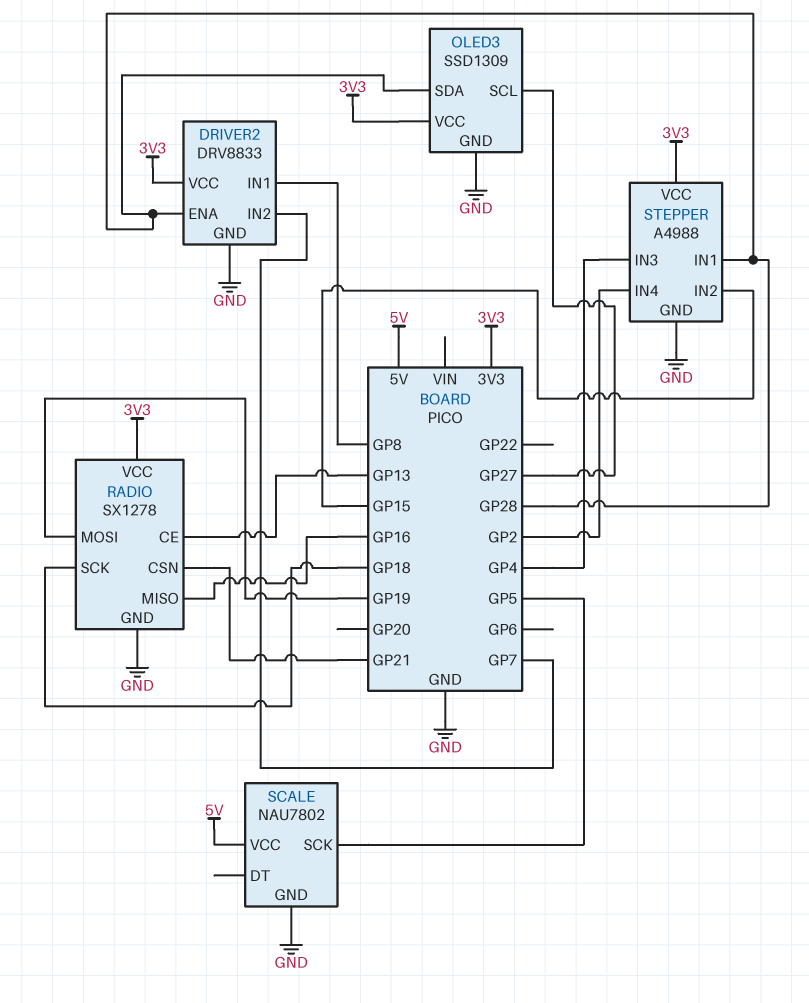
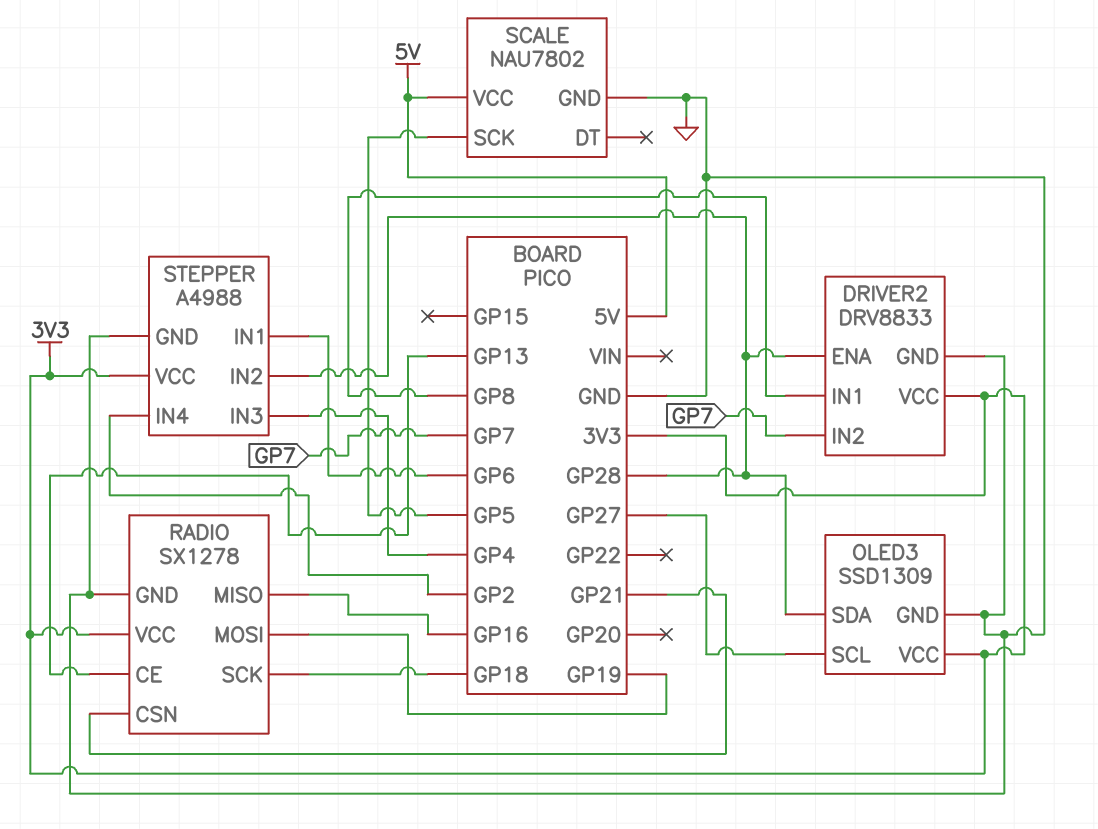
STEPPER pin IN1: GP28 -> GP6
STEPPER pin IN2: GP15 -> GP28

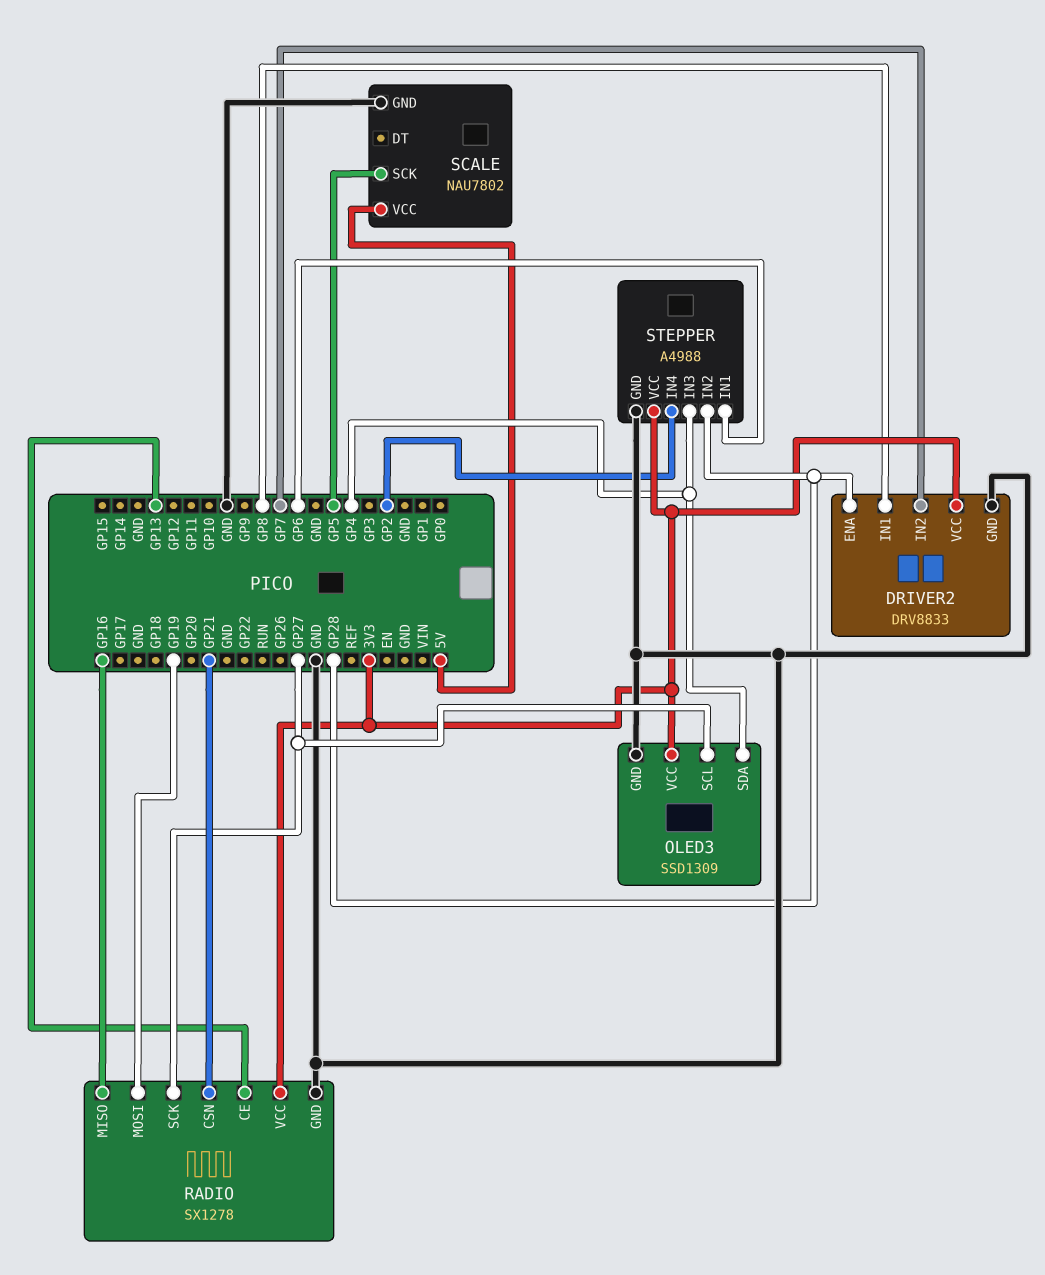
OLED3 pin SDA: GP28 -> GP4
RADIO pin SCK: GP18 -> GP27

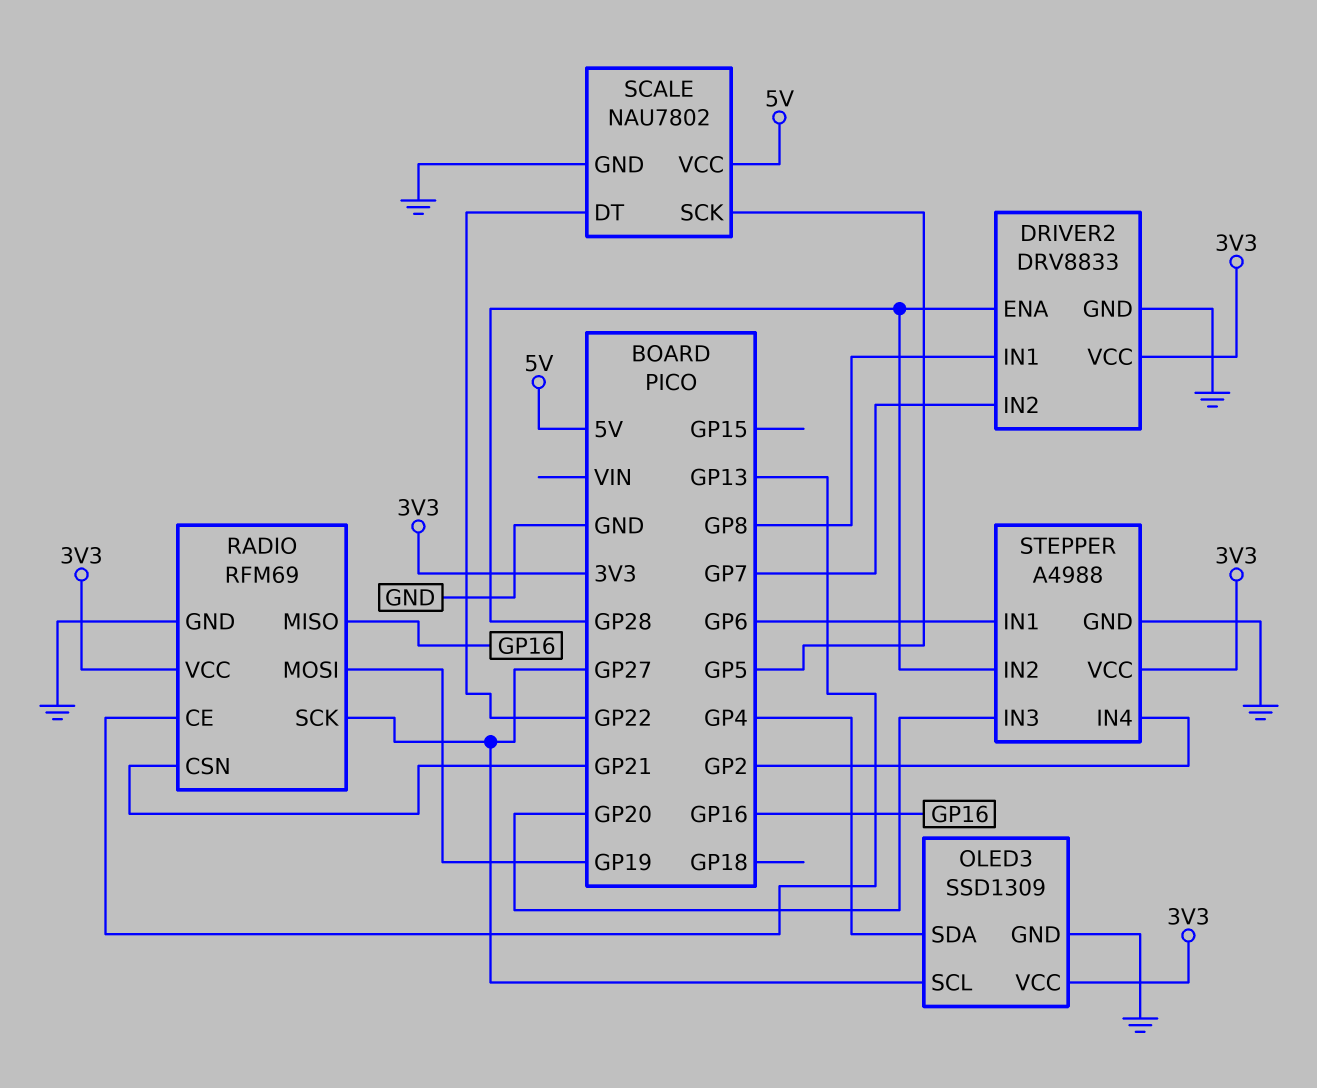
RADIO: SX1278 -> RFM69
SCALE pin DT: none -> GP22
STEPPER pin IN3: GP4 -> GP20

